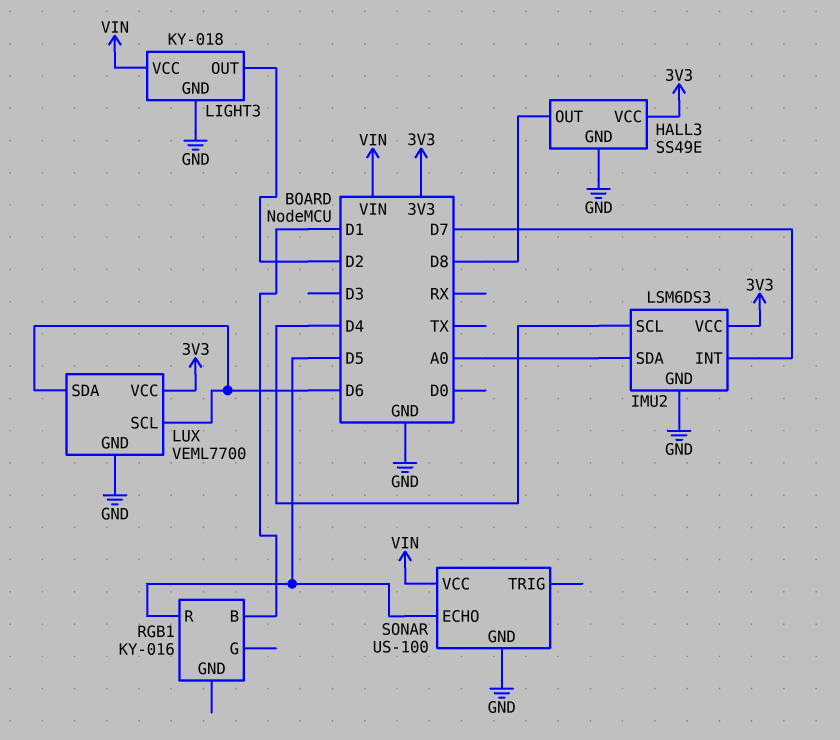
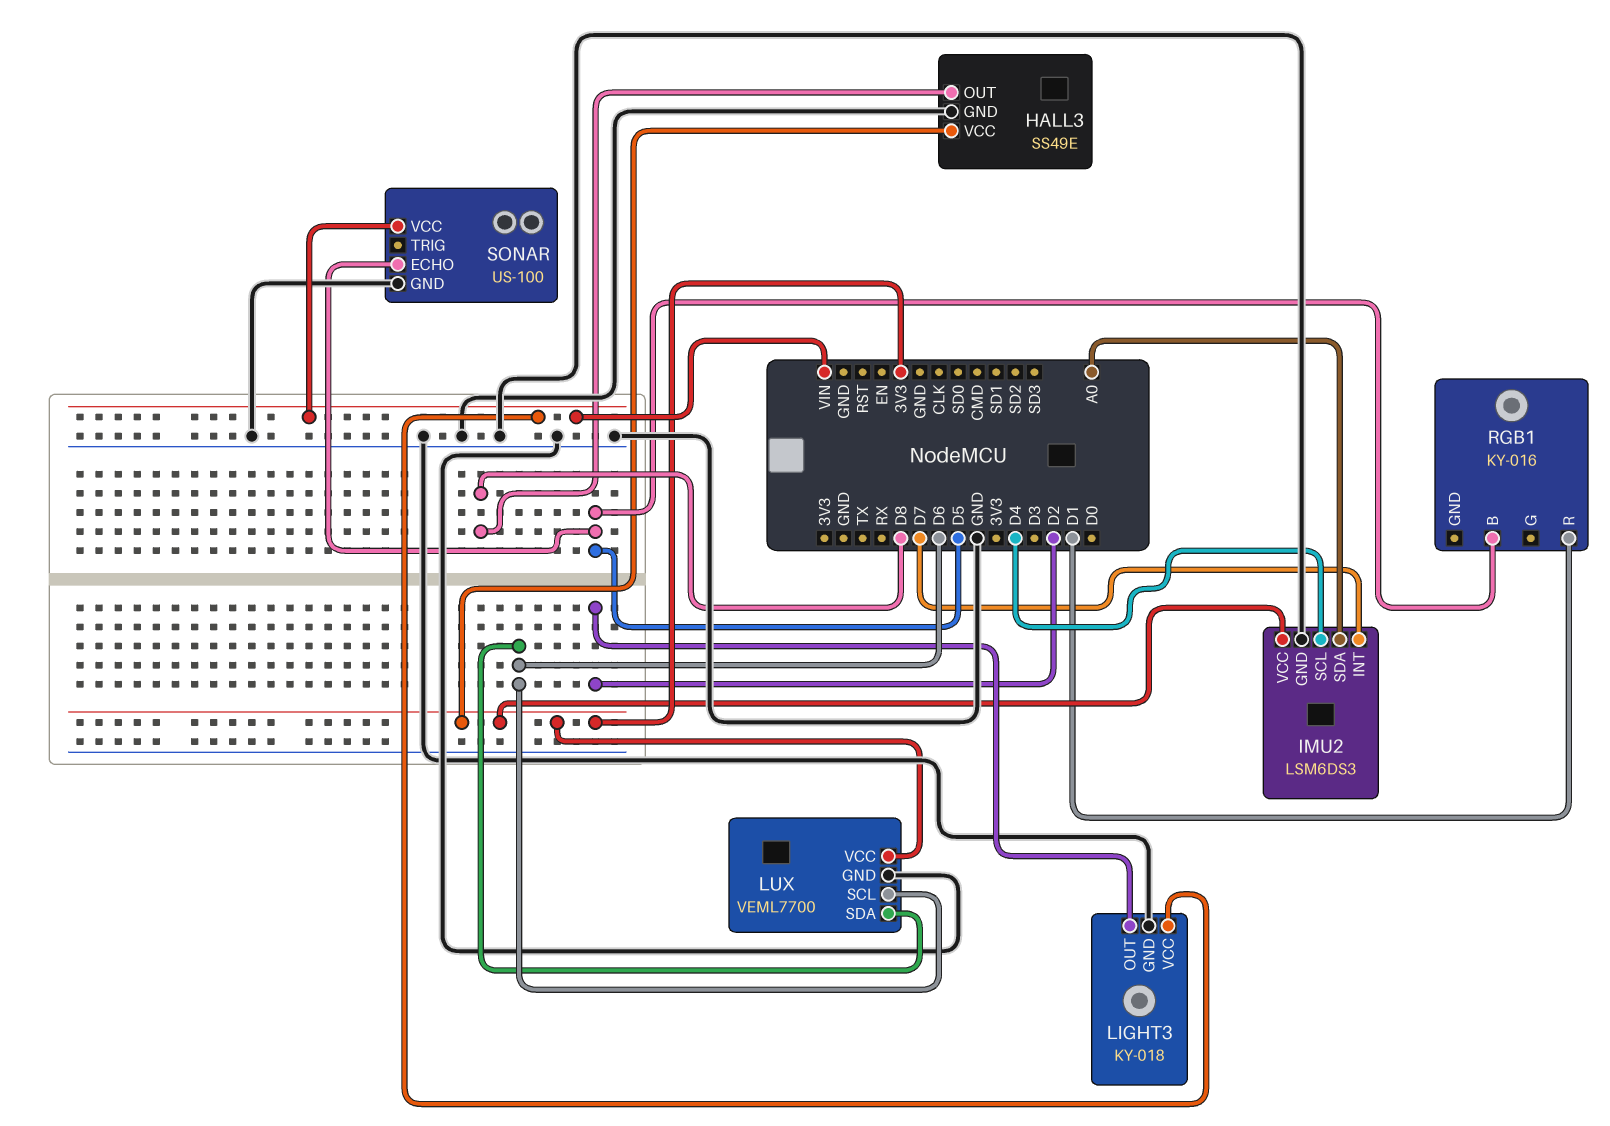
RGB1 pin B: D1 -> D5
RGB1 pin R: D5 -> D1

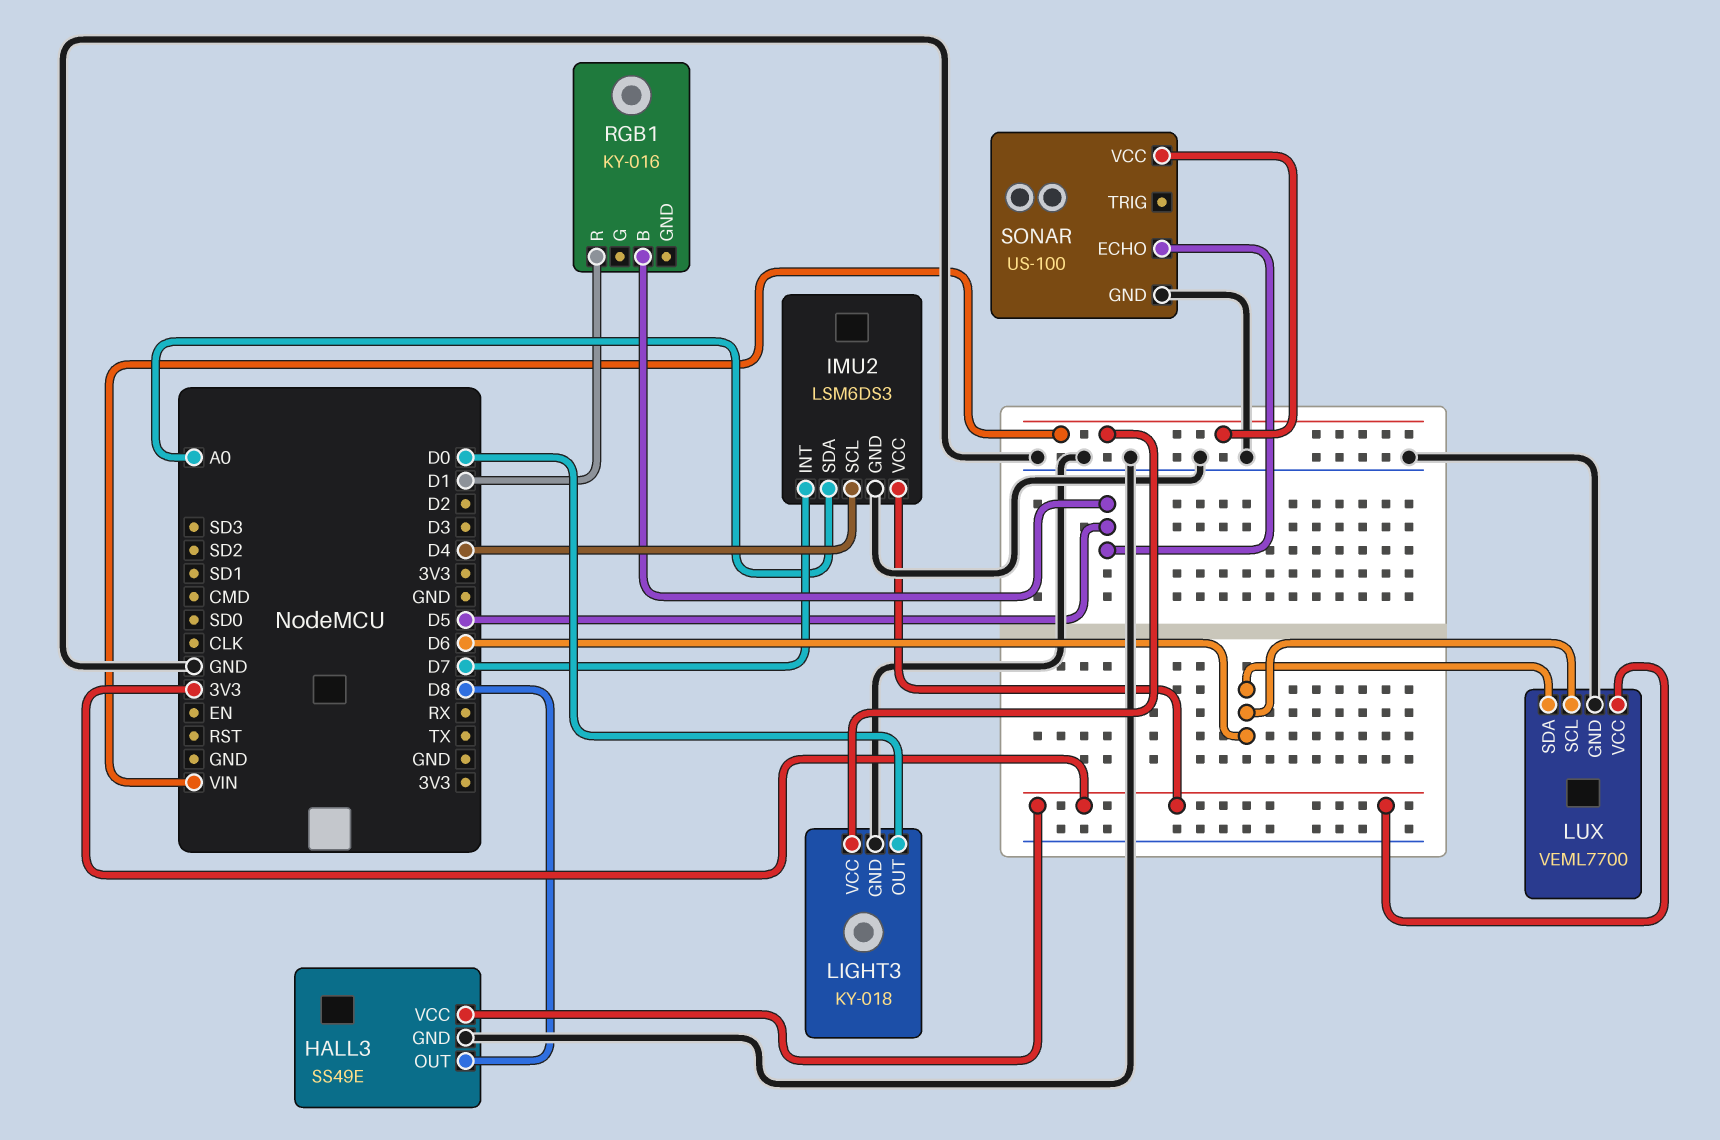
LIGHT3 pin OUT: D2 -> D0

